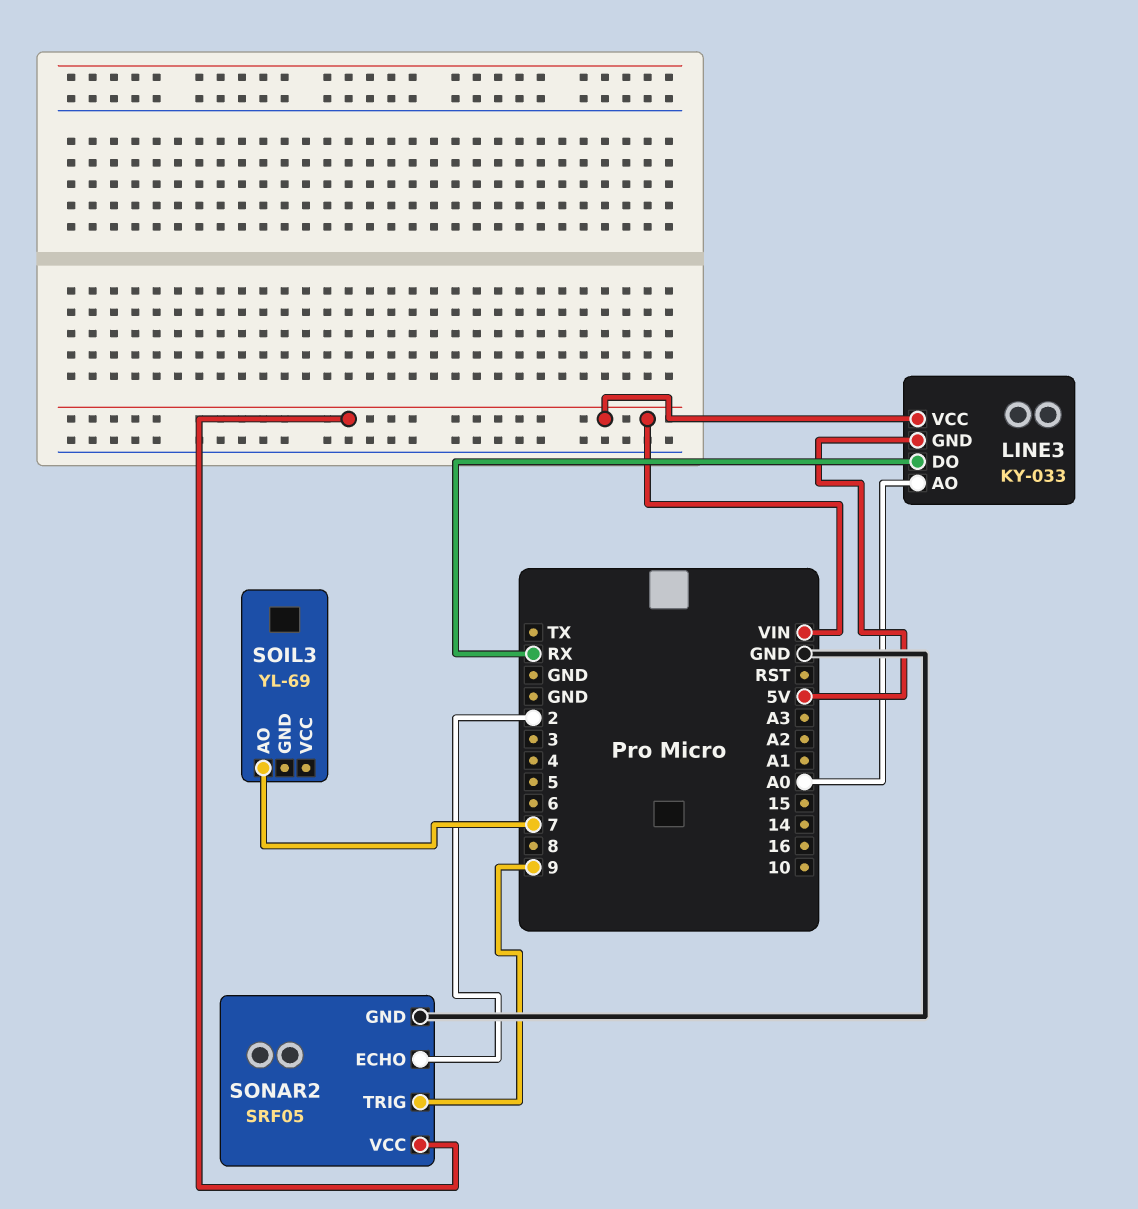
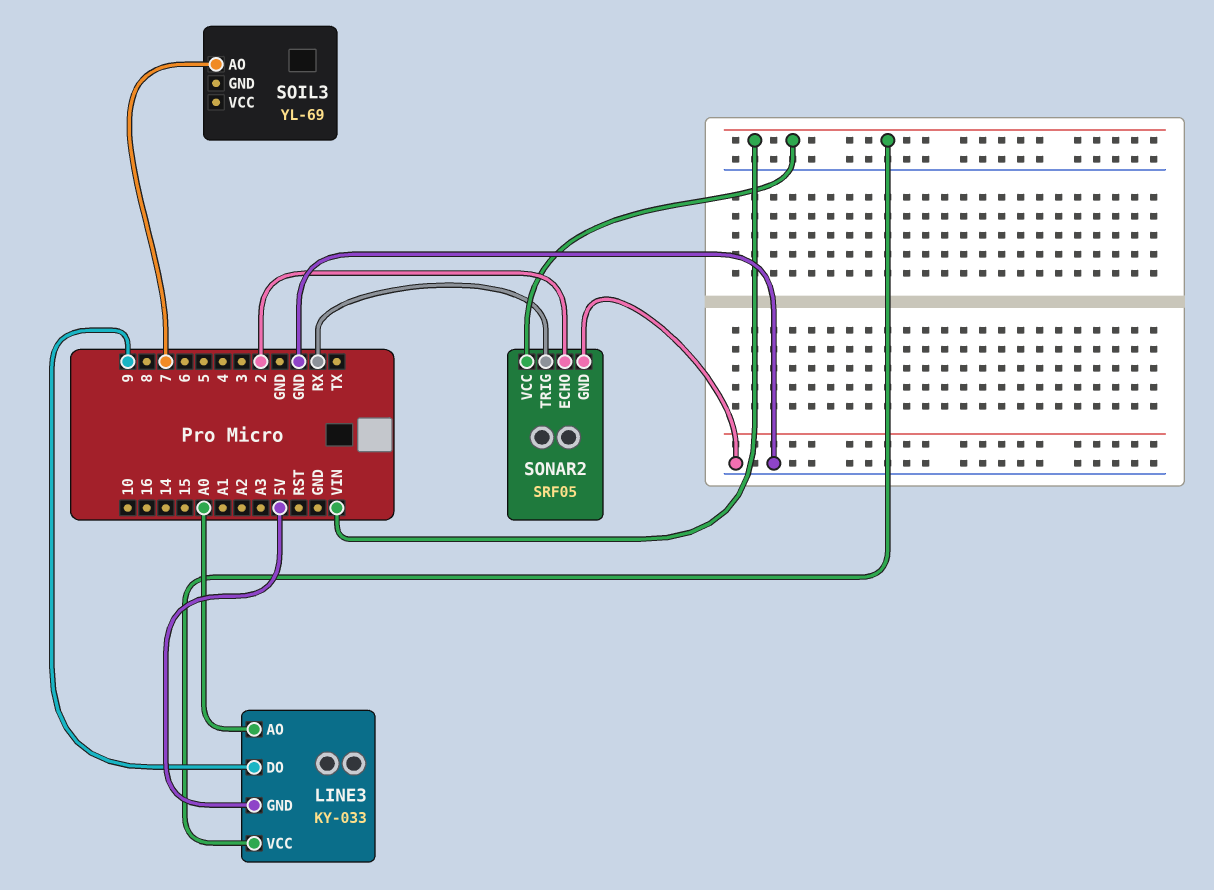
LINE3 pin DO: RX -> 9
SONAR2 pin TRIG: 9 -> RX

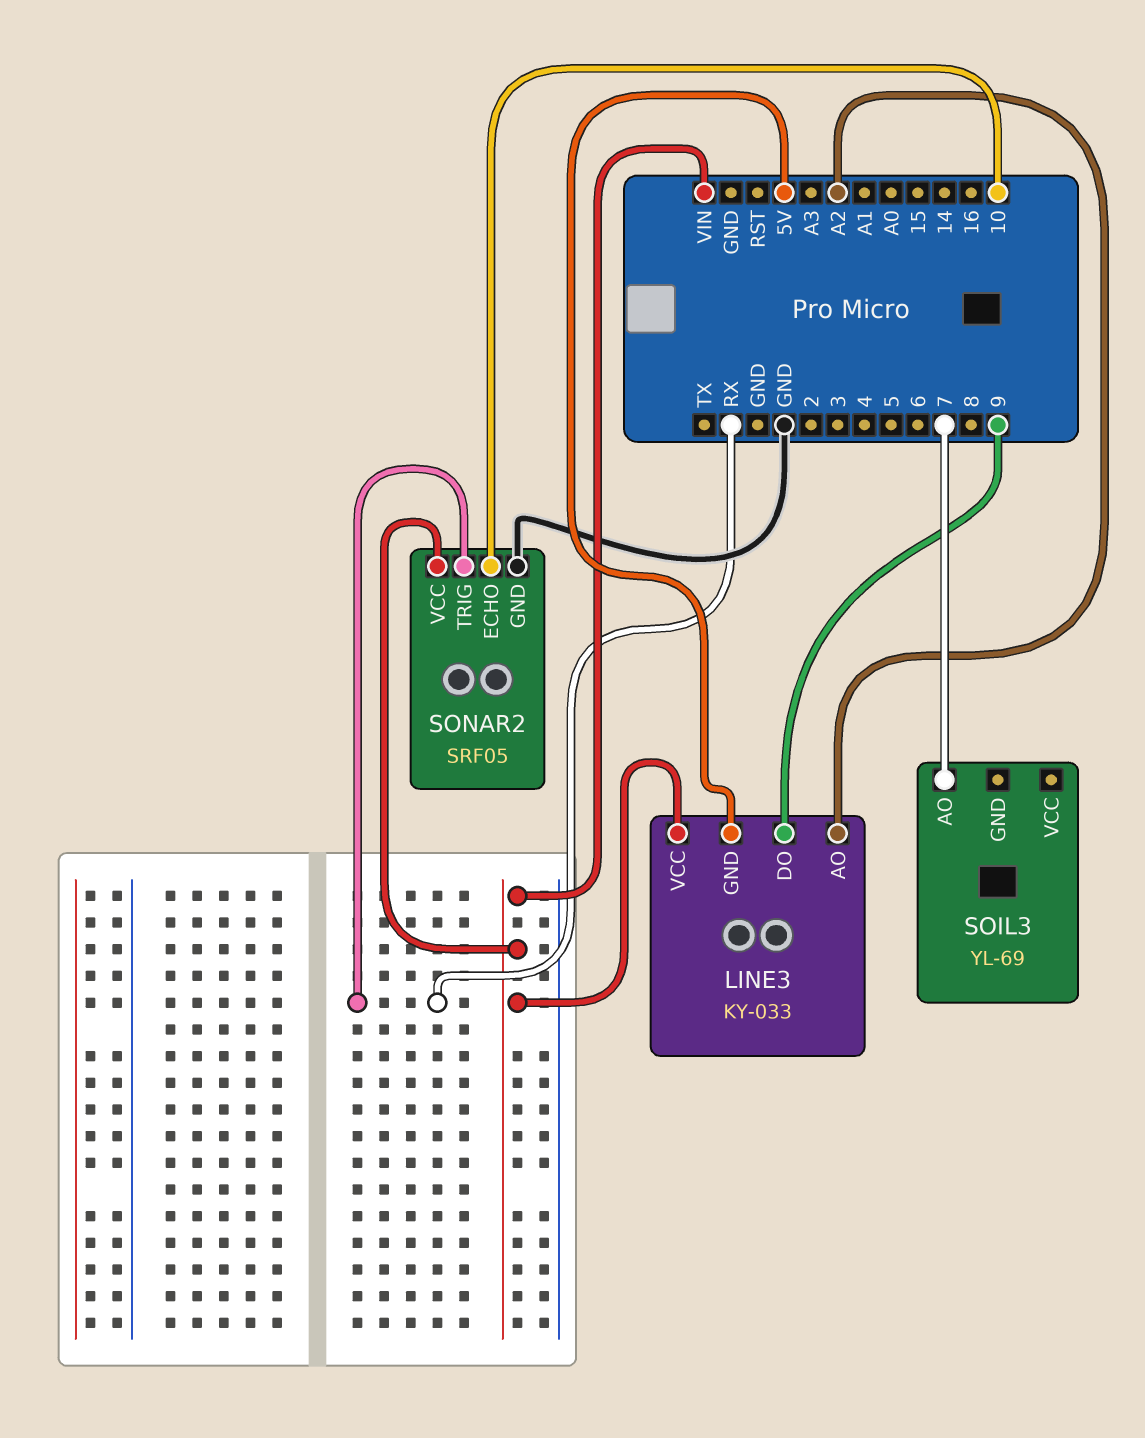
LINE3 pin AO: A0 -> A2
SONAR2 pin ECHO: 2 -> 10

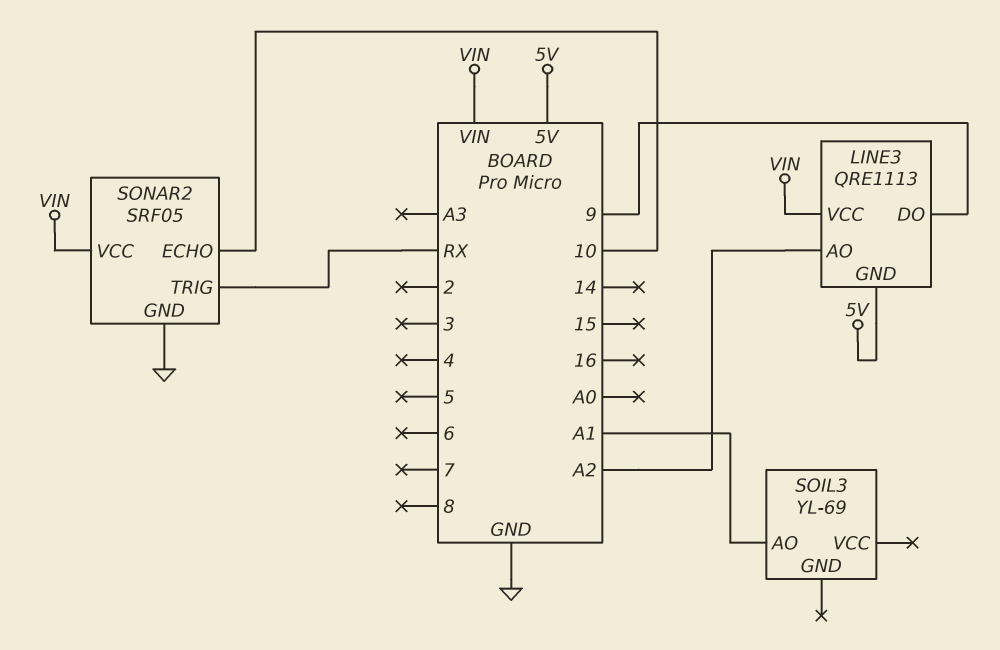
LINE3: KY-033 -> QRE1113
SOIL3 pin AO: 7 -> A1

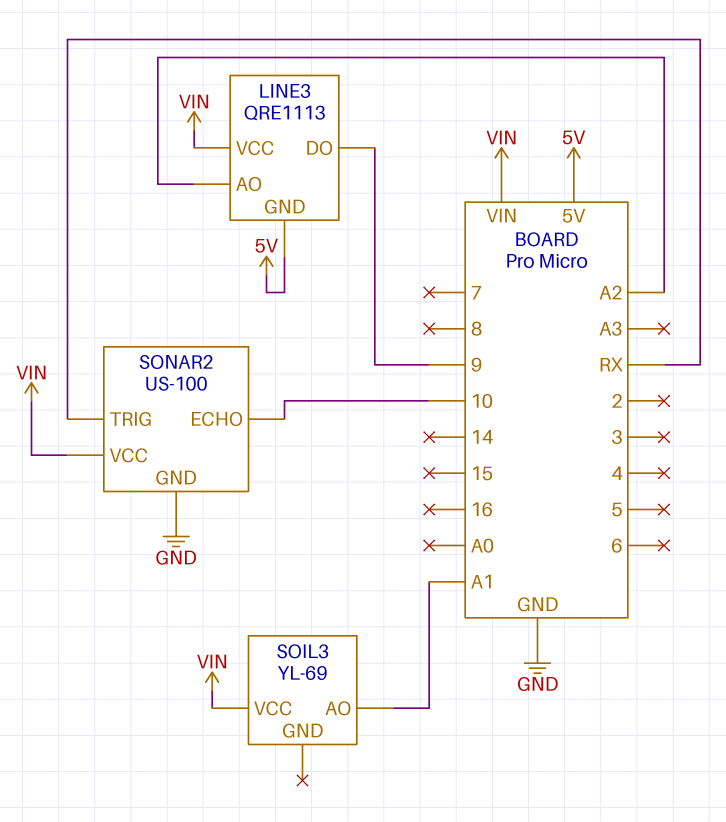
SOIL3 pin VCC: none -> VIN
SONAR2: SRF05 -> US-100

